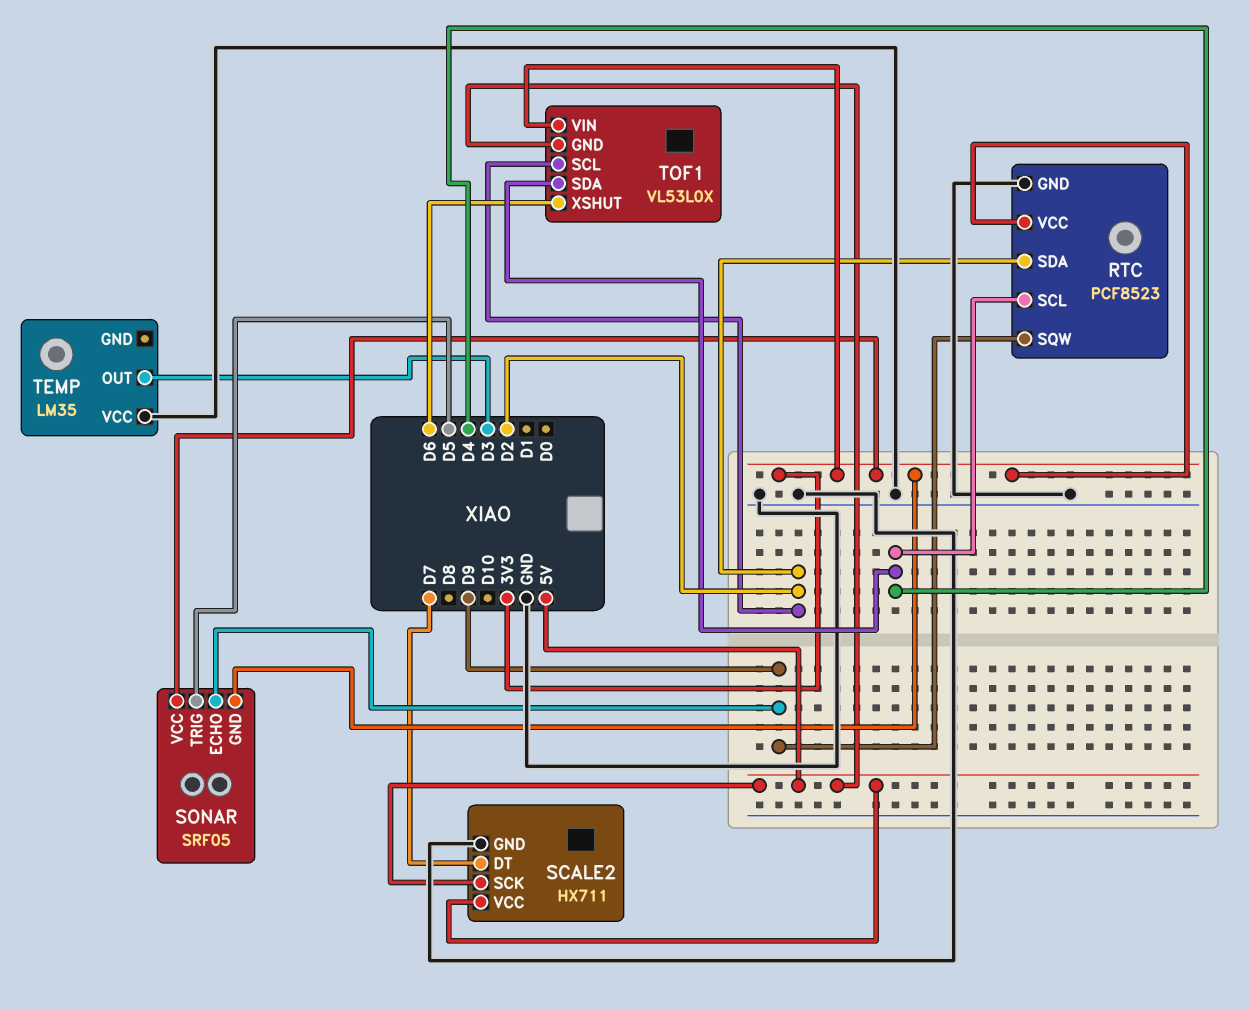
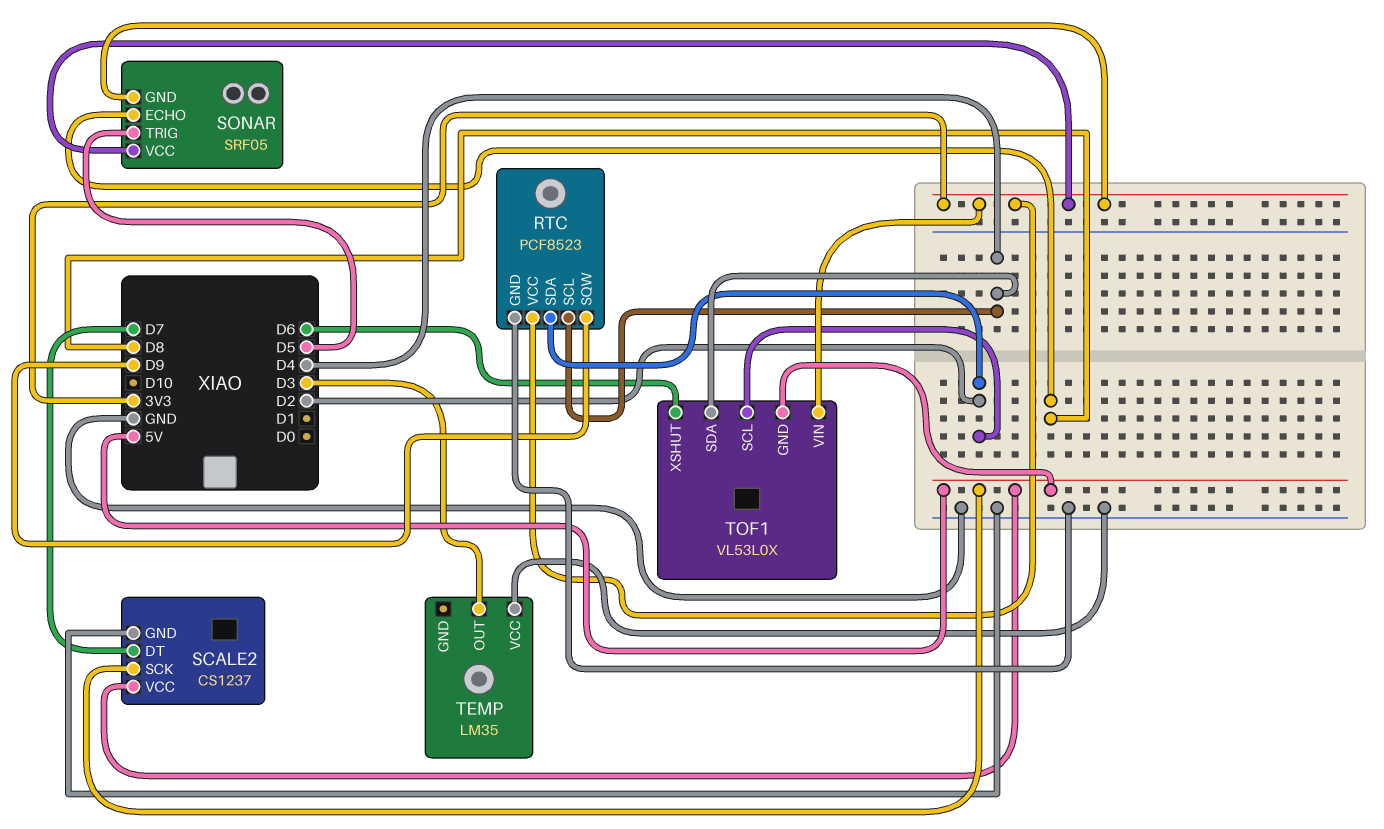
SCALE2: HX711 -> CS1237
SONAR pin ECHO: D9 -> D8

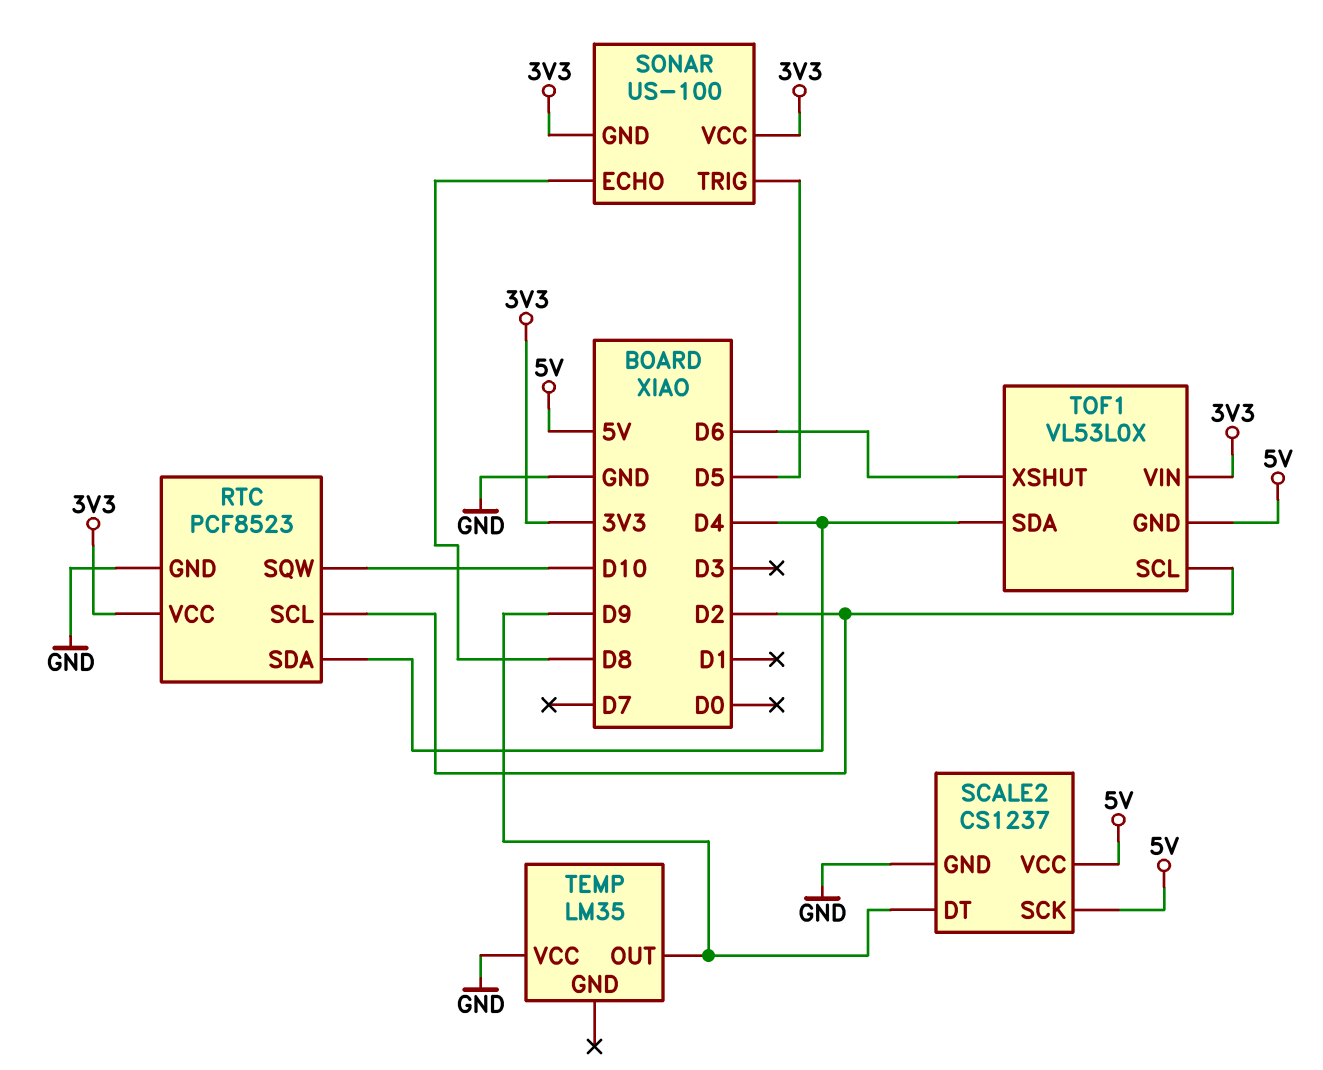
RTC pin SCL: D4 -> D2
RTC pin SDA: D2 -> D4
RTC pin SQW: D9 -> D10
SCALE2 pin DT: D7 -> D9
SONAR: SRF05 -> US-100
TEMP pin OUT: D3 -> D9

